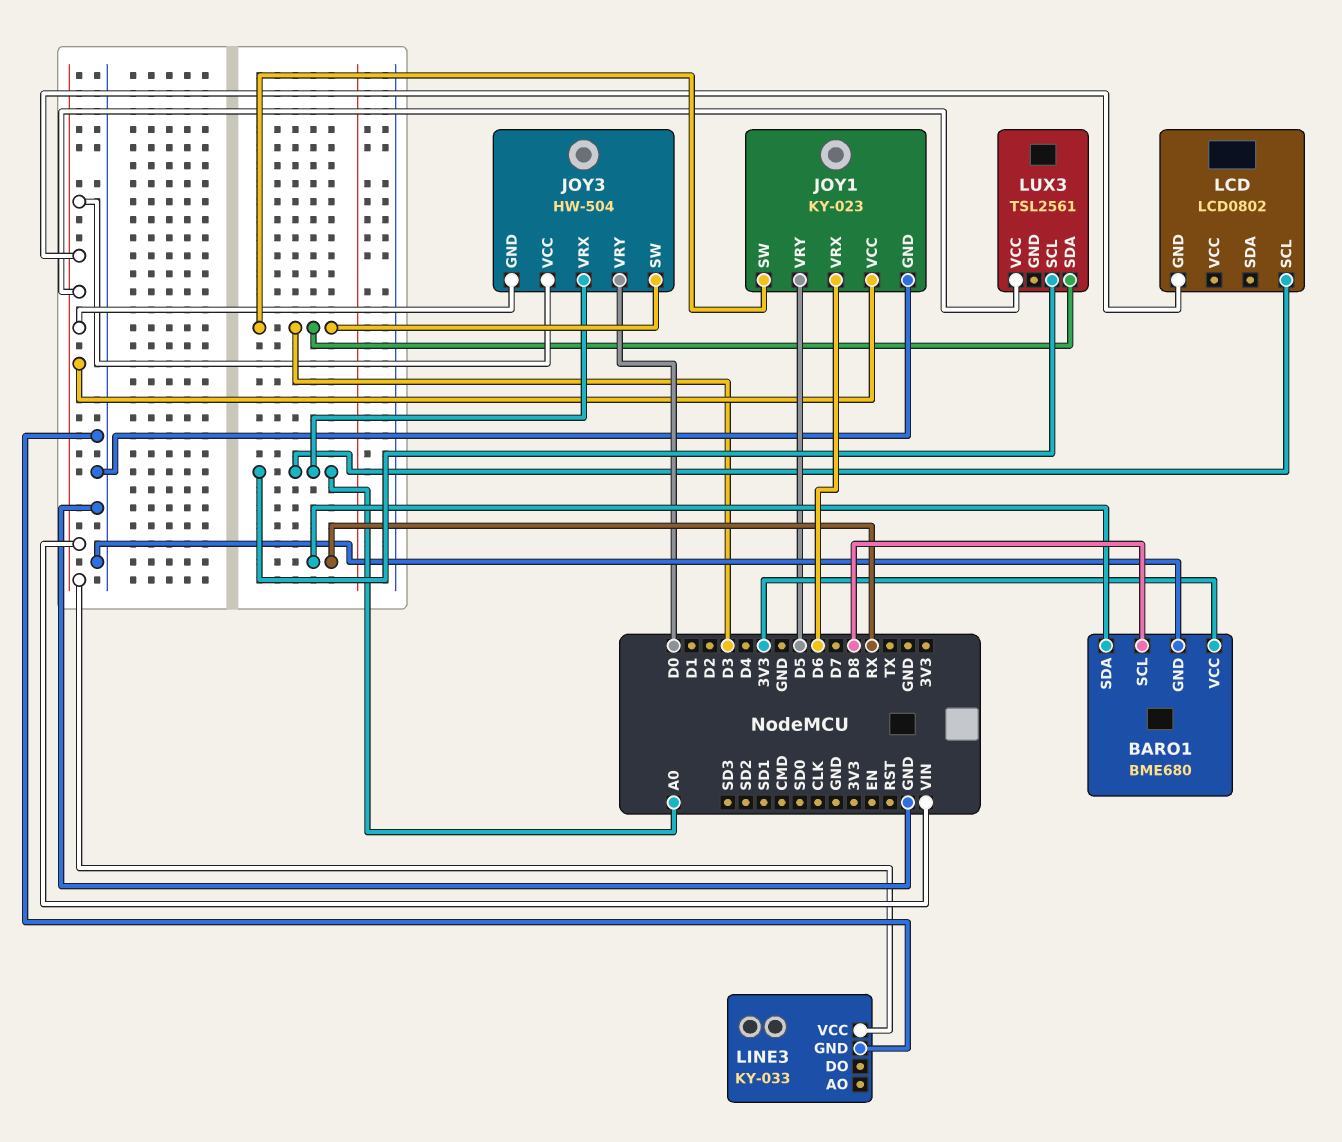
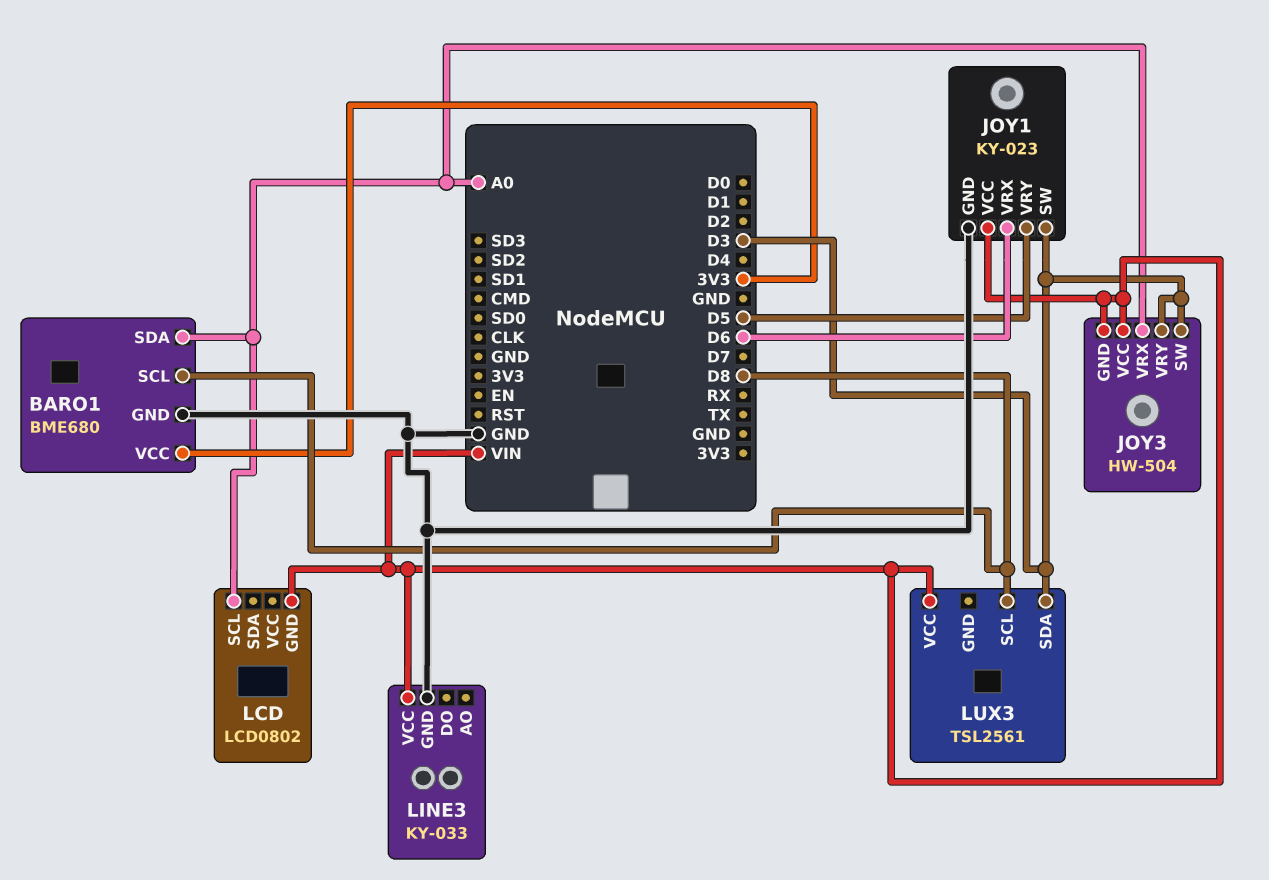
BARO1 pin SDA: RX -> A0
JOY3 pin VRY: D0 -> D3
LUX3 pin SCL: A0 -> D8

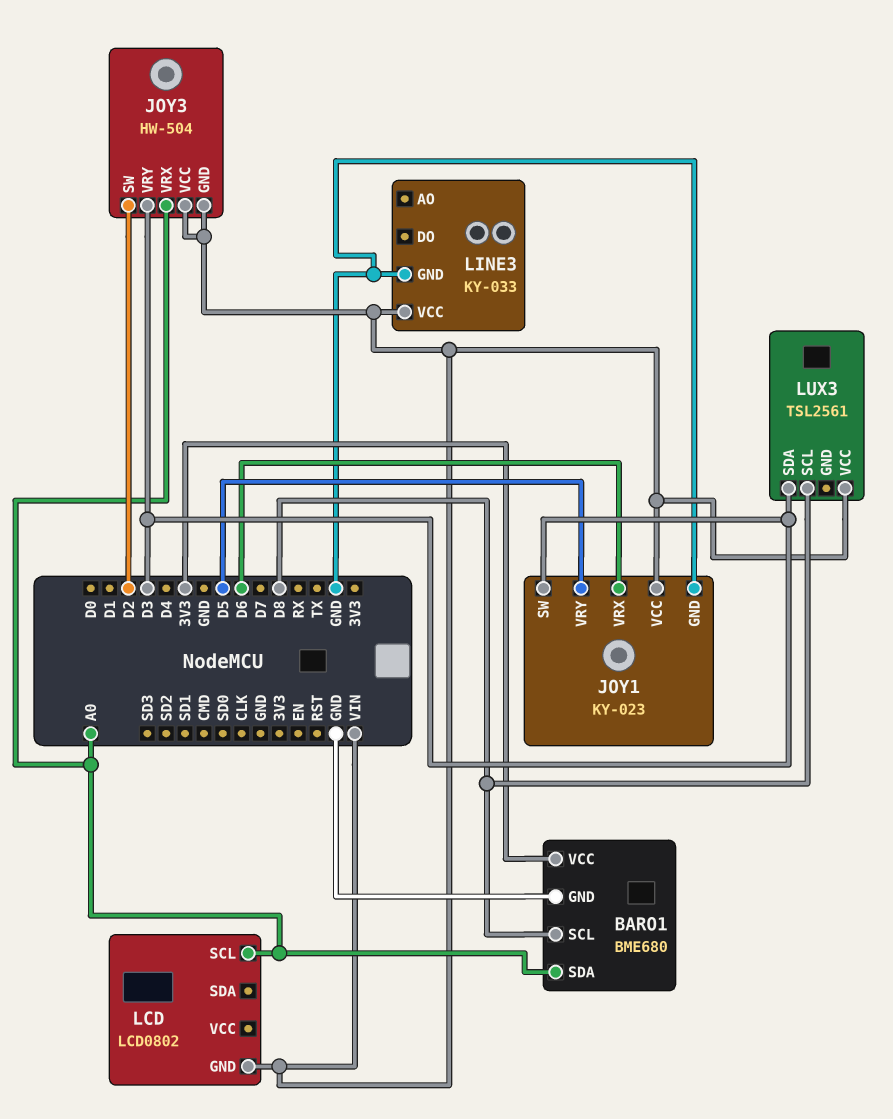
JOY3 pin SW: D3 -> D2

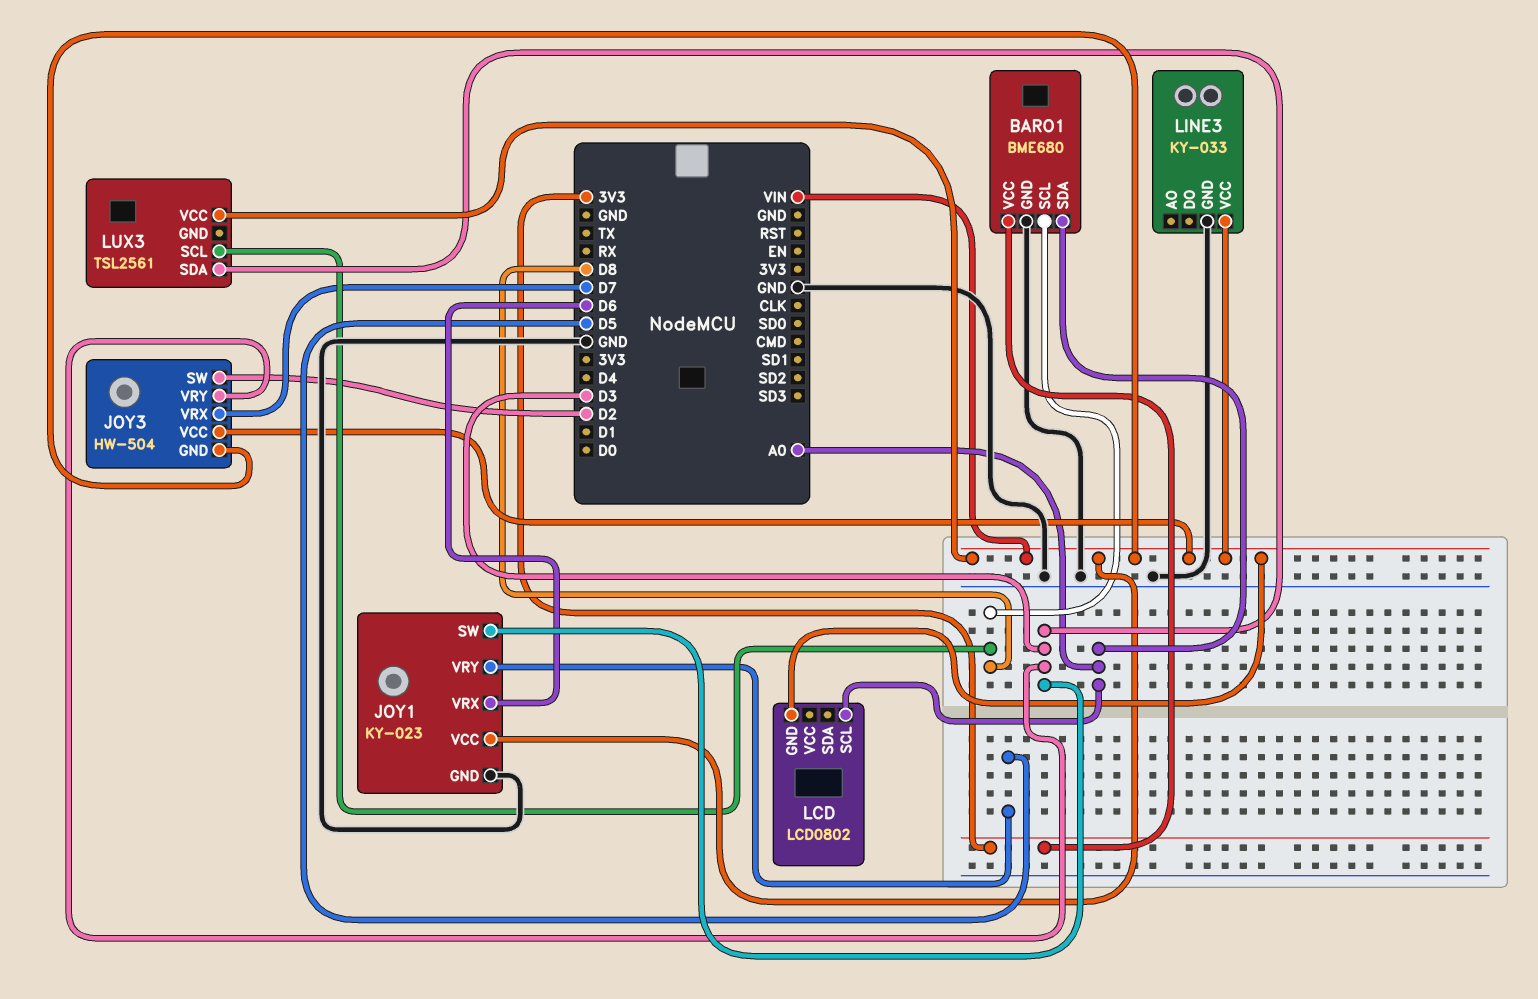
JOY3 pin VRX: A0 -> D7

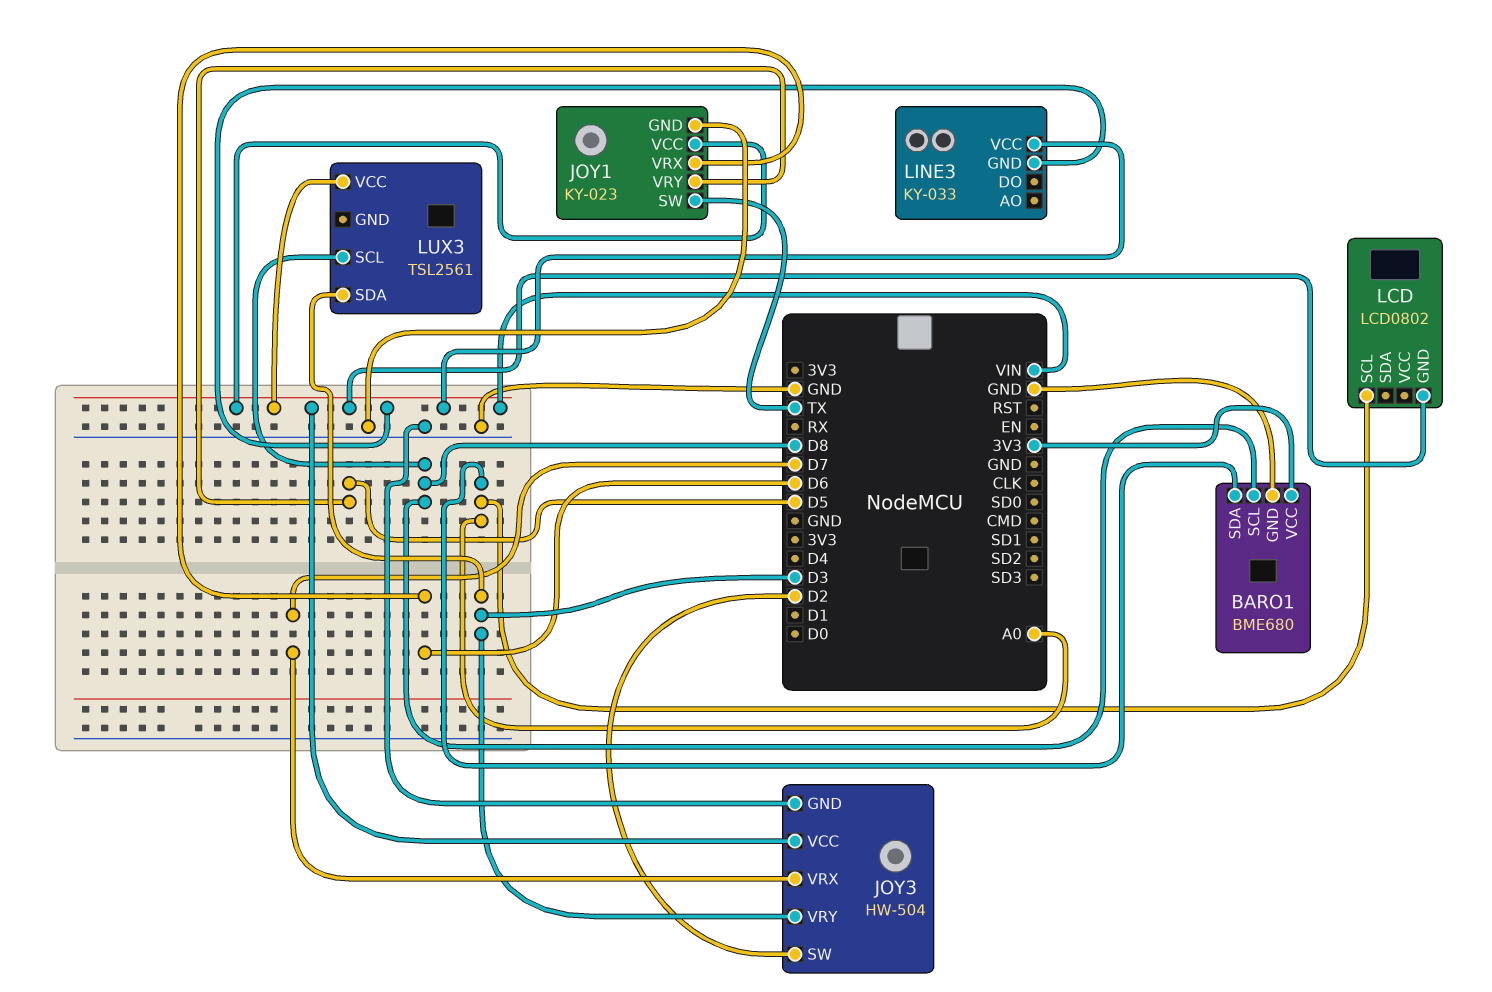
JOY1 pin SW: D3 -> TX
JOY3 pin GND: VIN -> GND
LINE3 pin GND: GND -> VIN

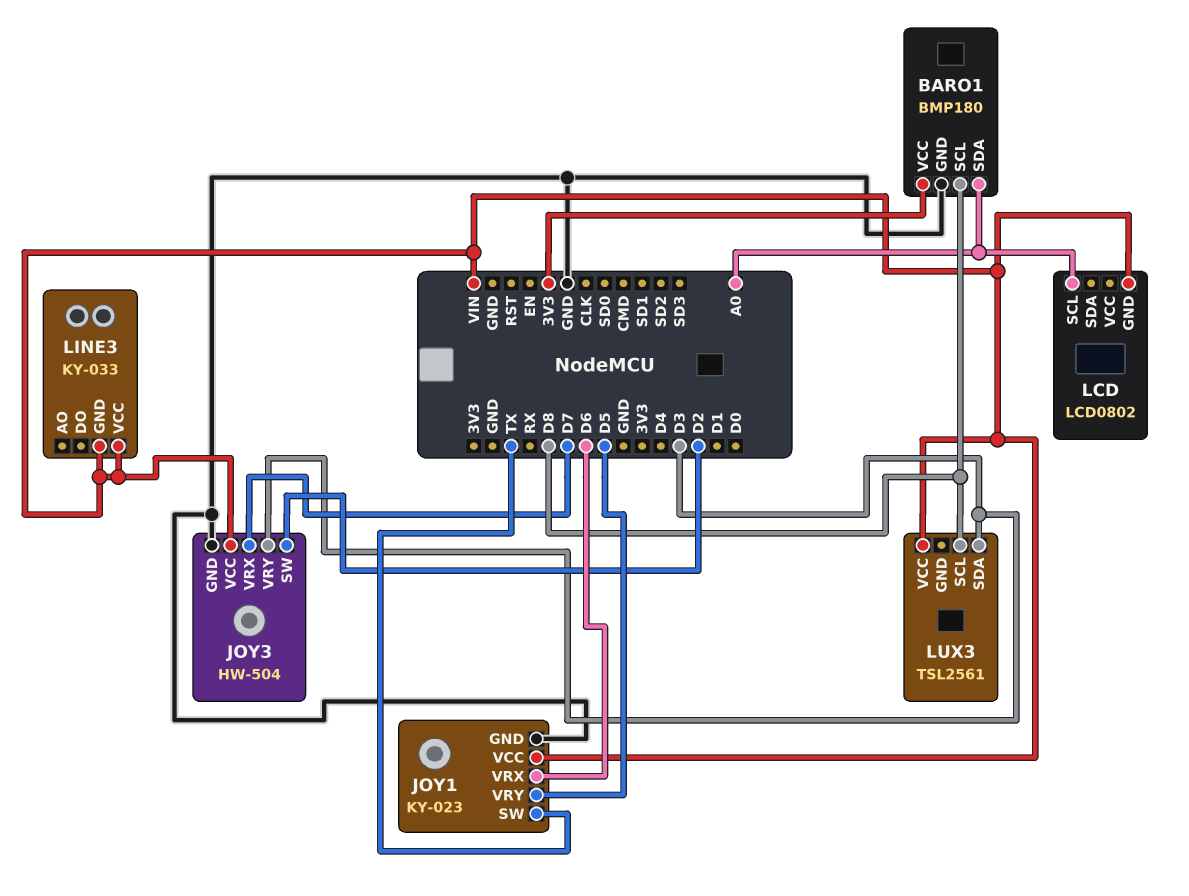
BARO1: BME680 -> BMP180

